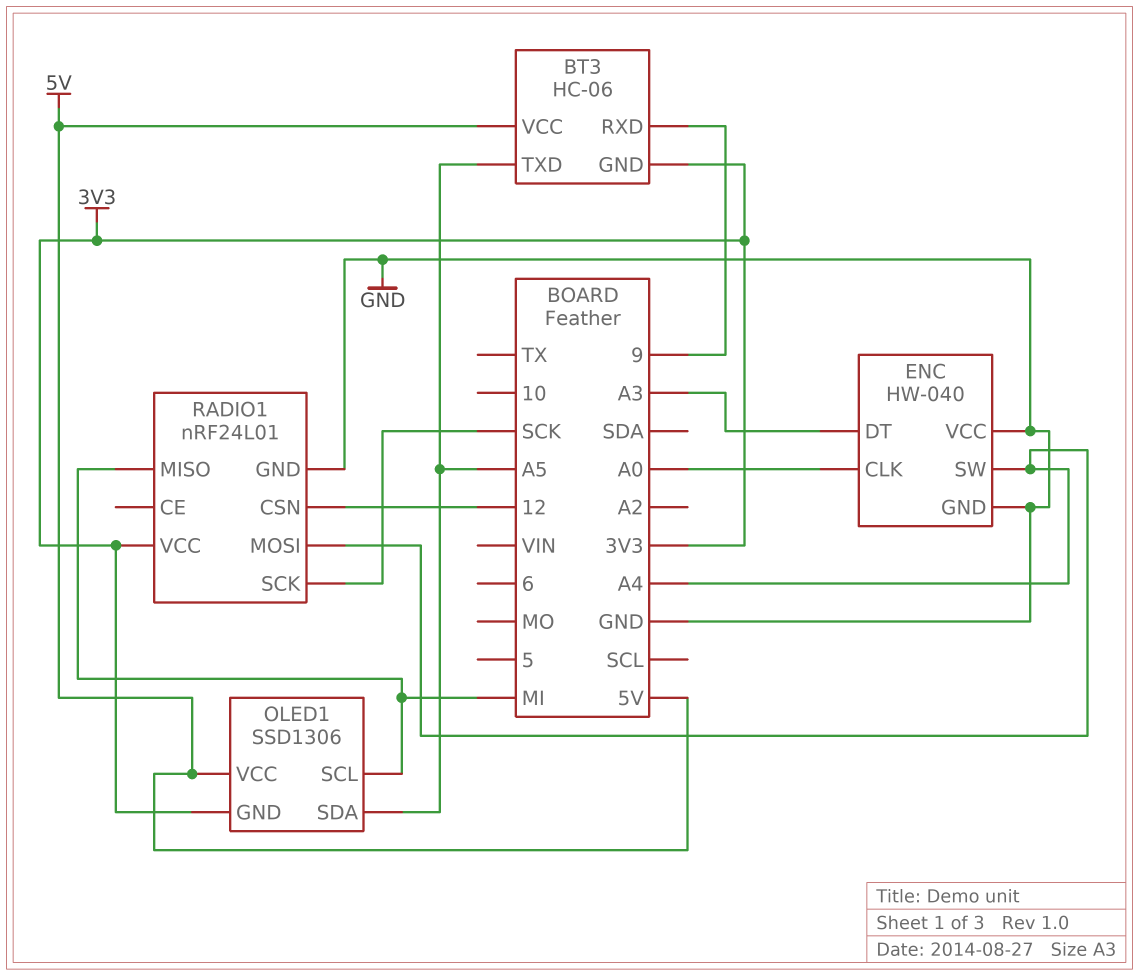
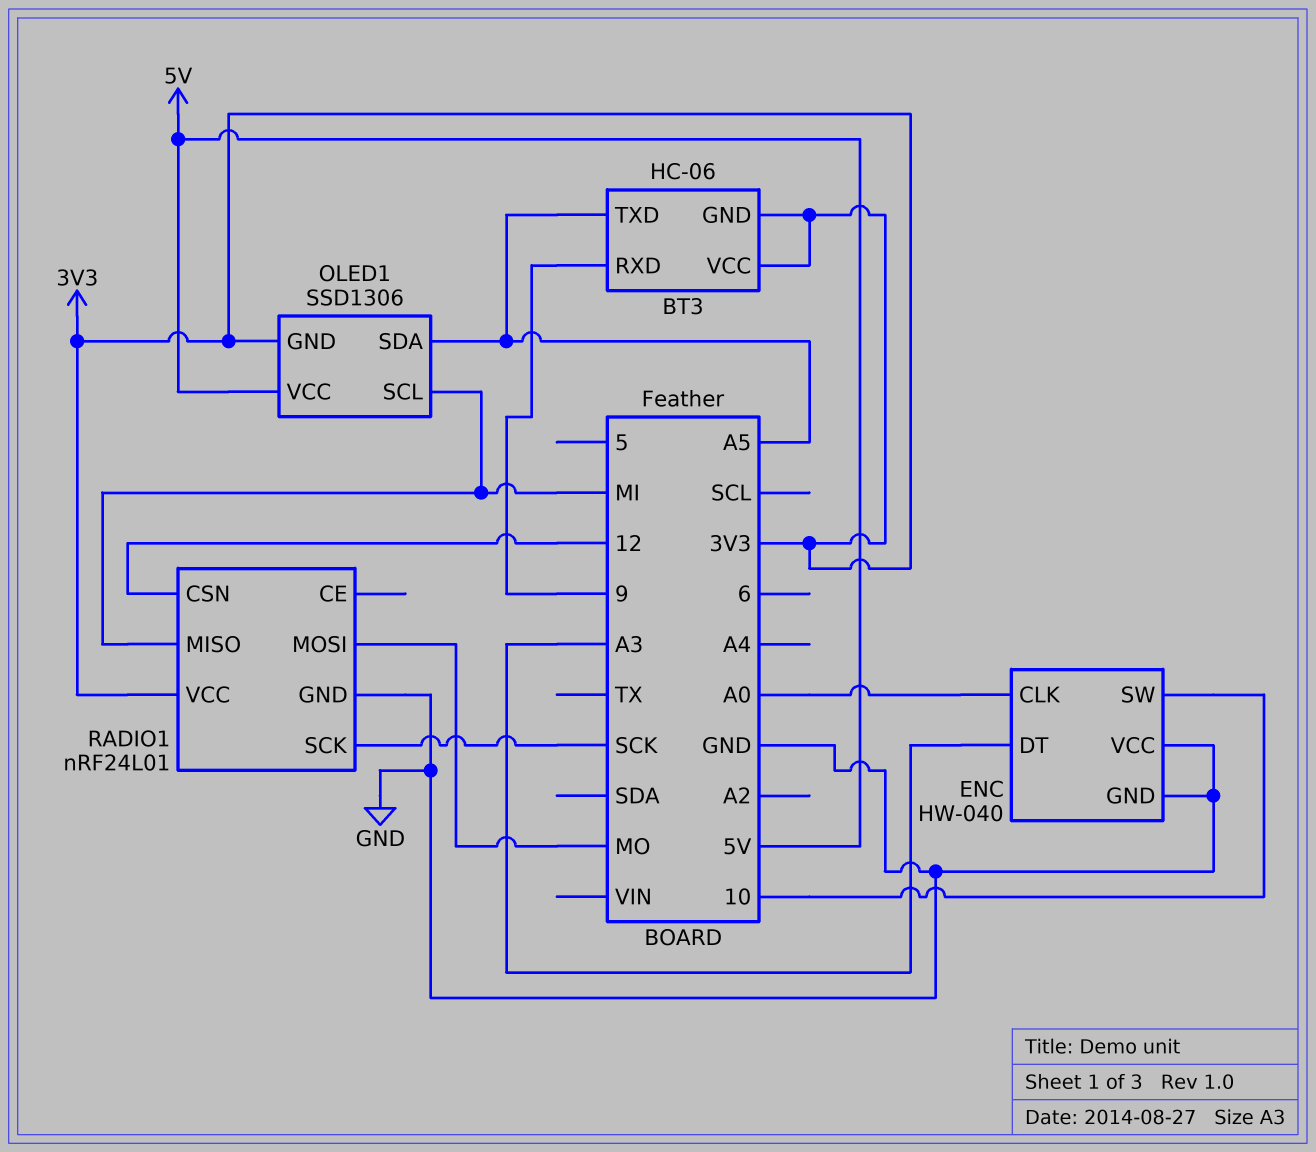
BT3 pin VCC: 5V -> 3V3
ENC pin SW: A4 -> 10
RADIO1 pin MOSI: A4 -> MO

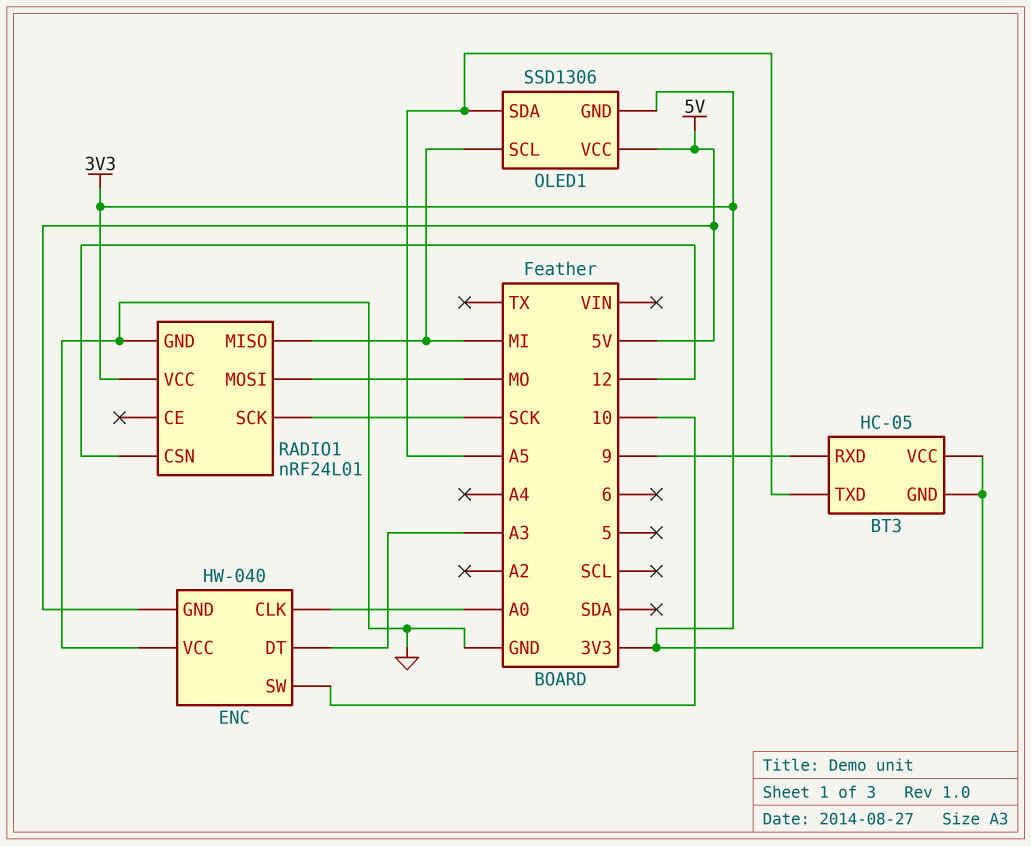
BT3: HC-06 -> HC-05
ENC pin GND: GND -> 5V

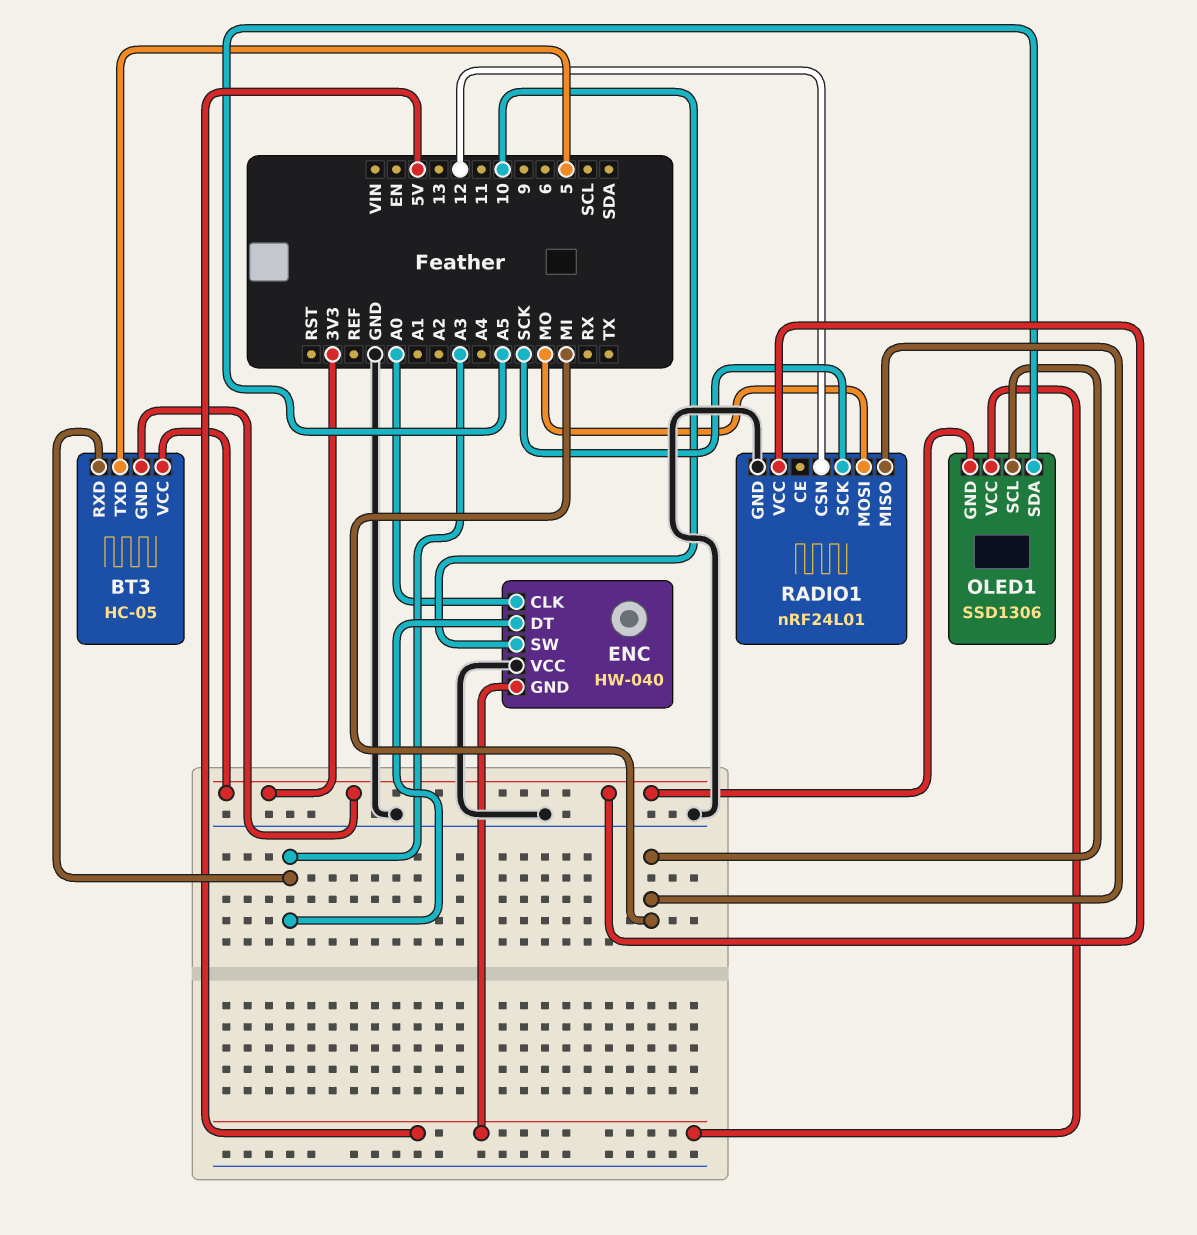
BT3 pin RXD: 9 -> A3
BT3 pin TXD: A5 -> 5

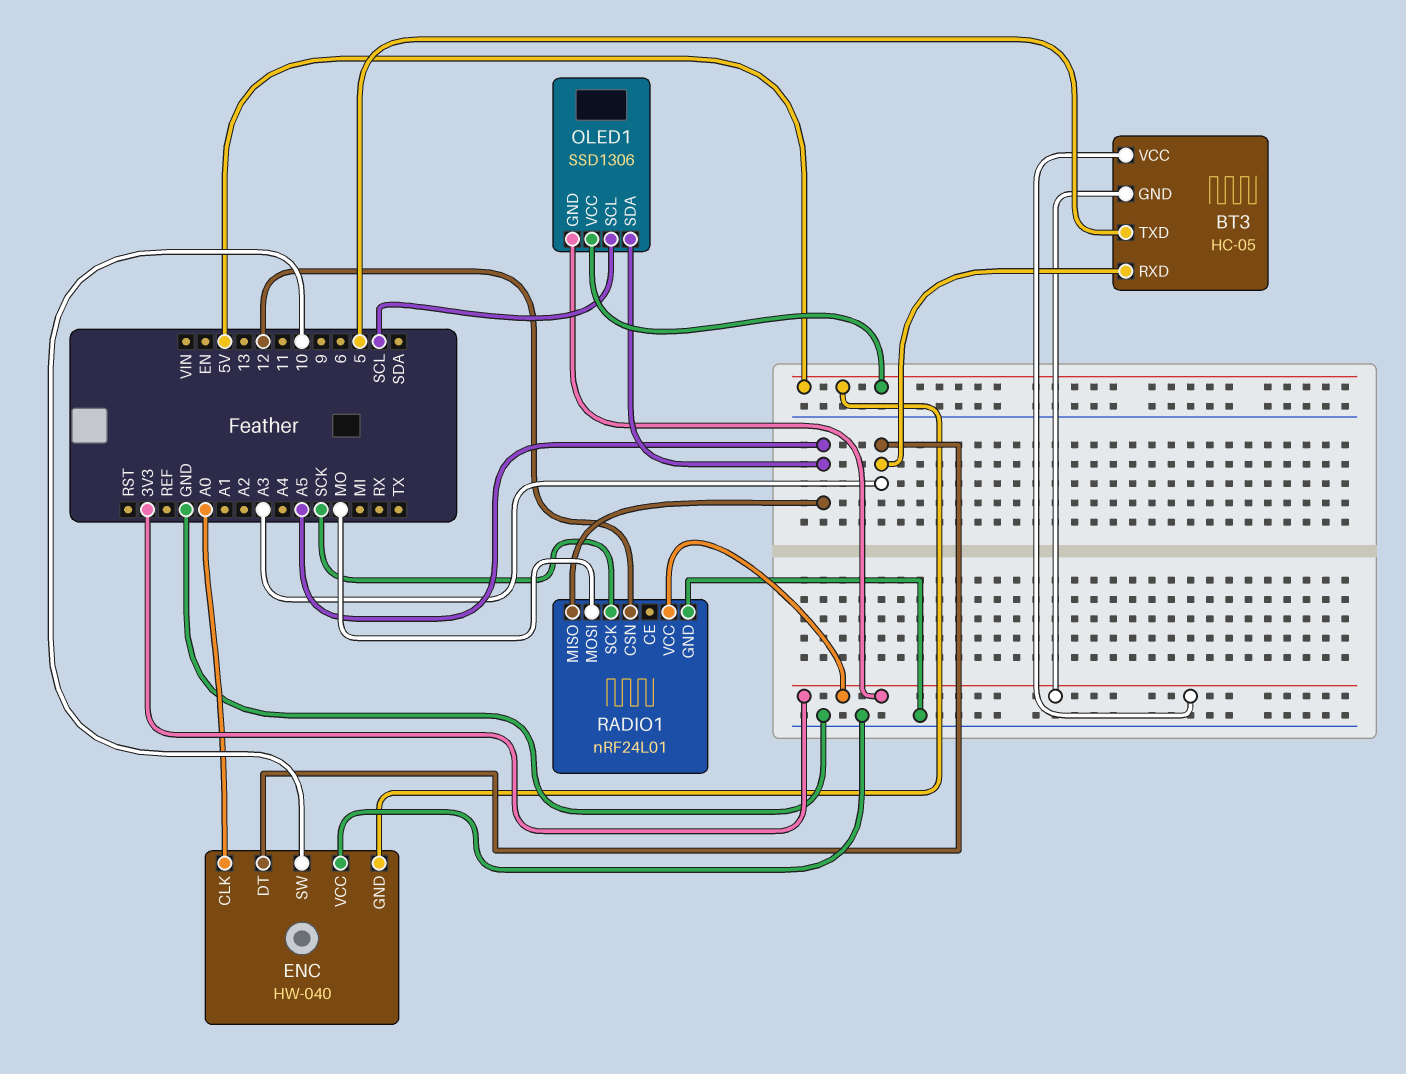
OLED1 pin SCL: MI -> SCL
RADIO1 pin MISO: MI -> A5

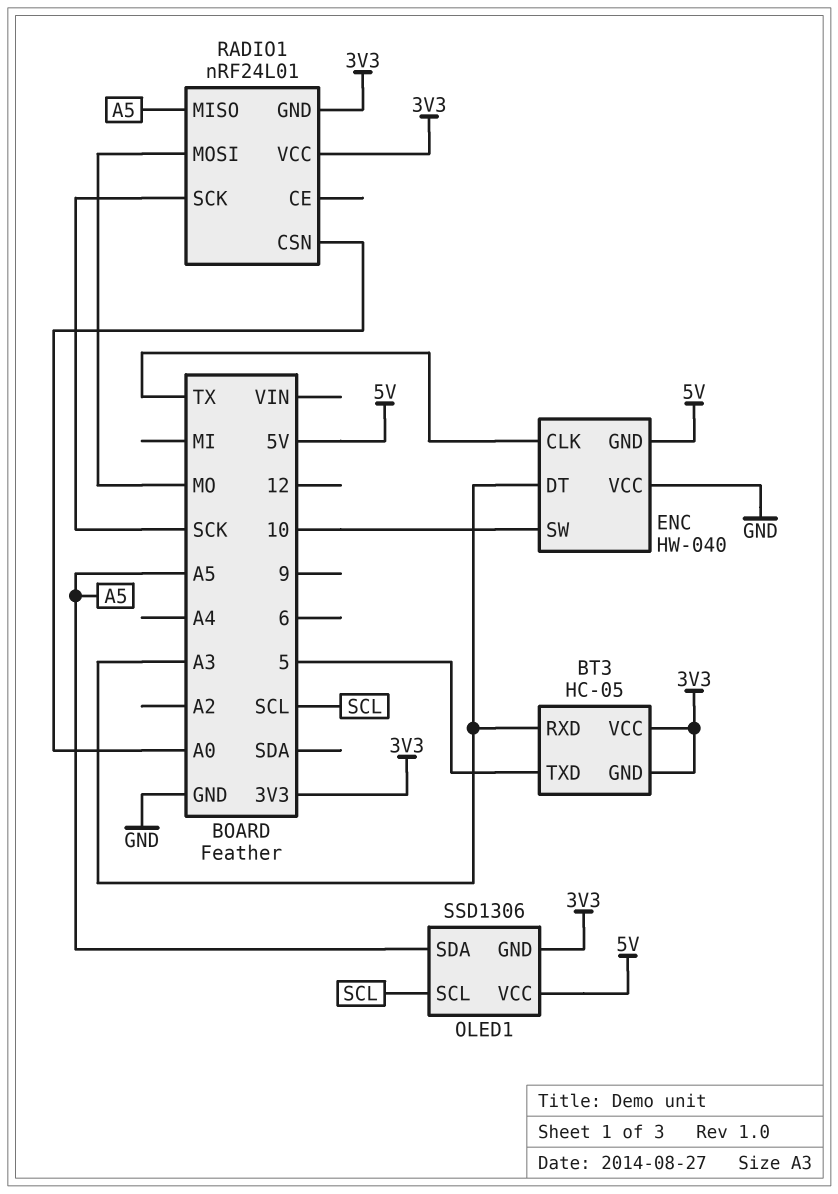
ENC pin CLK: A0 -> TX
RADIO1 pin CSN: 12 -> A0
RADIO1 pin GND: GND -> 3V3

